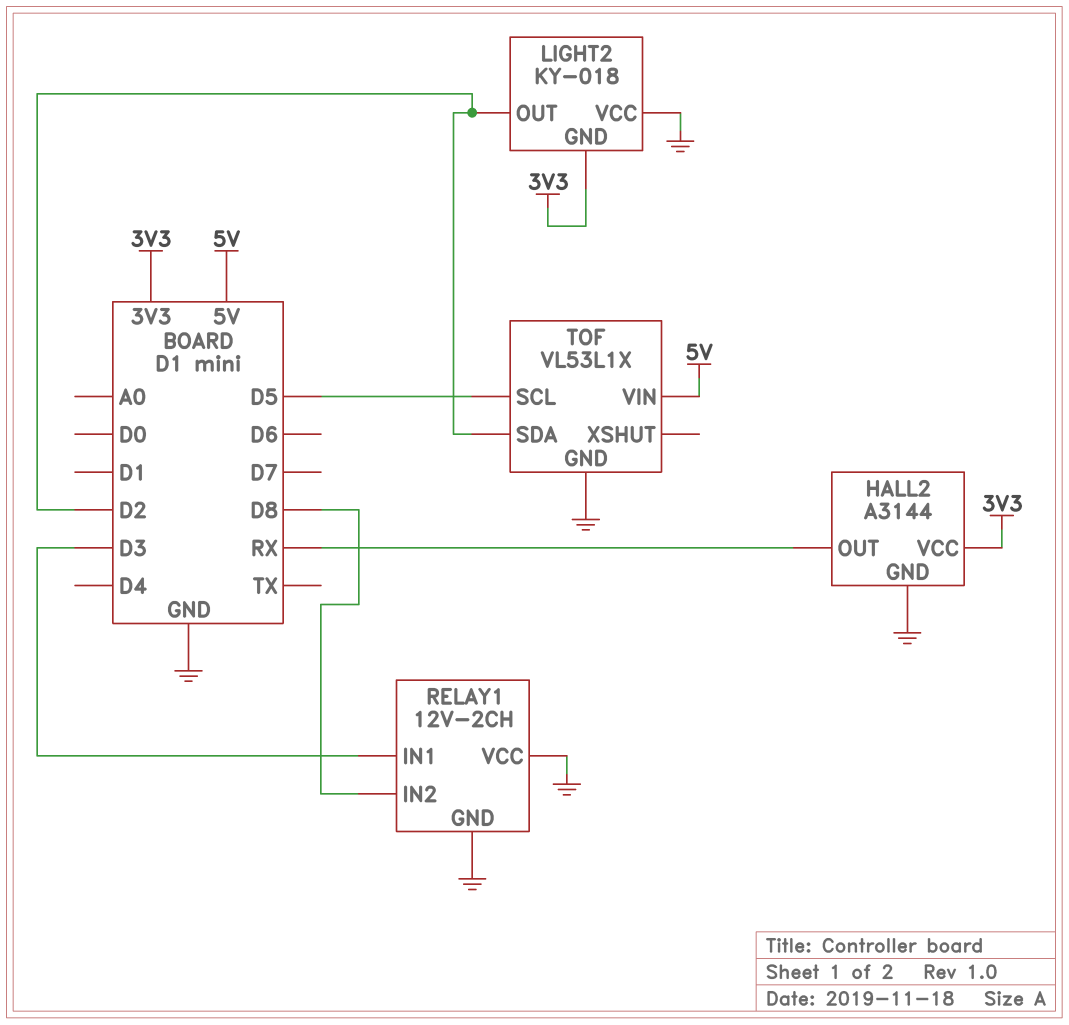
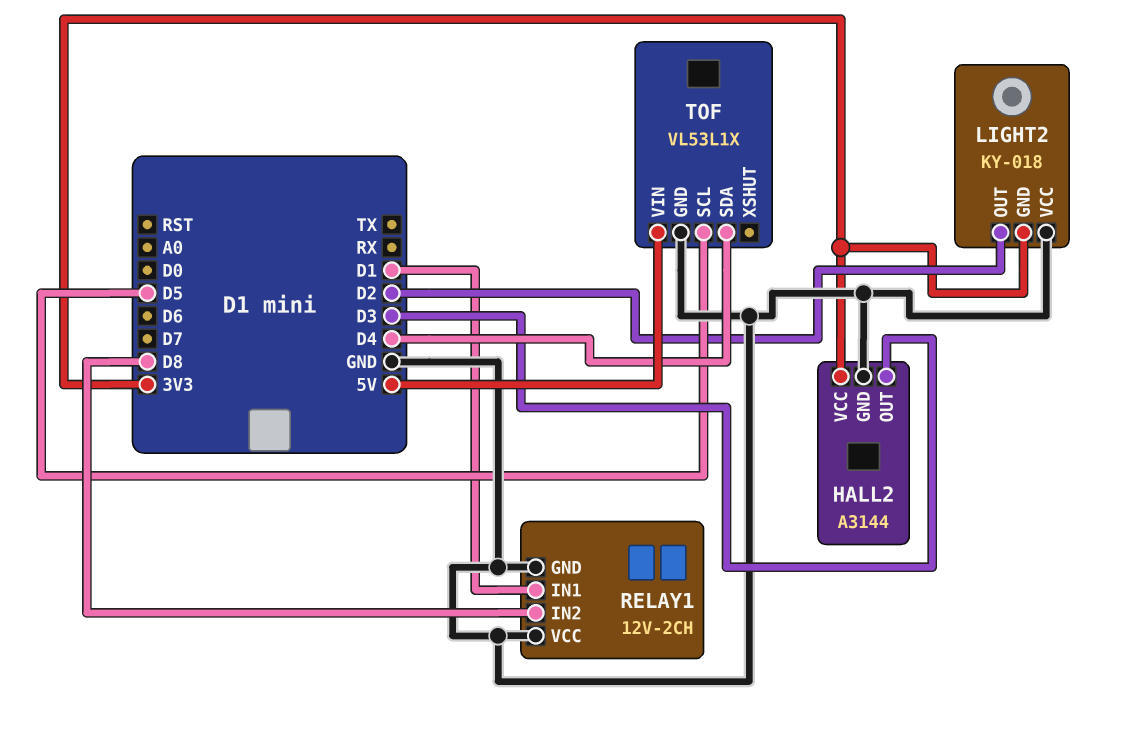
HALL2 pin OUT: RX -> D3
RELAY1 pin IN1: D3 -> D1
TOF pin SDA: D2 -> D4

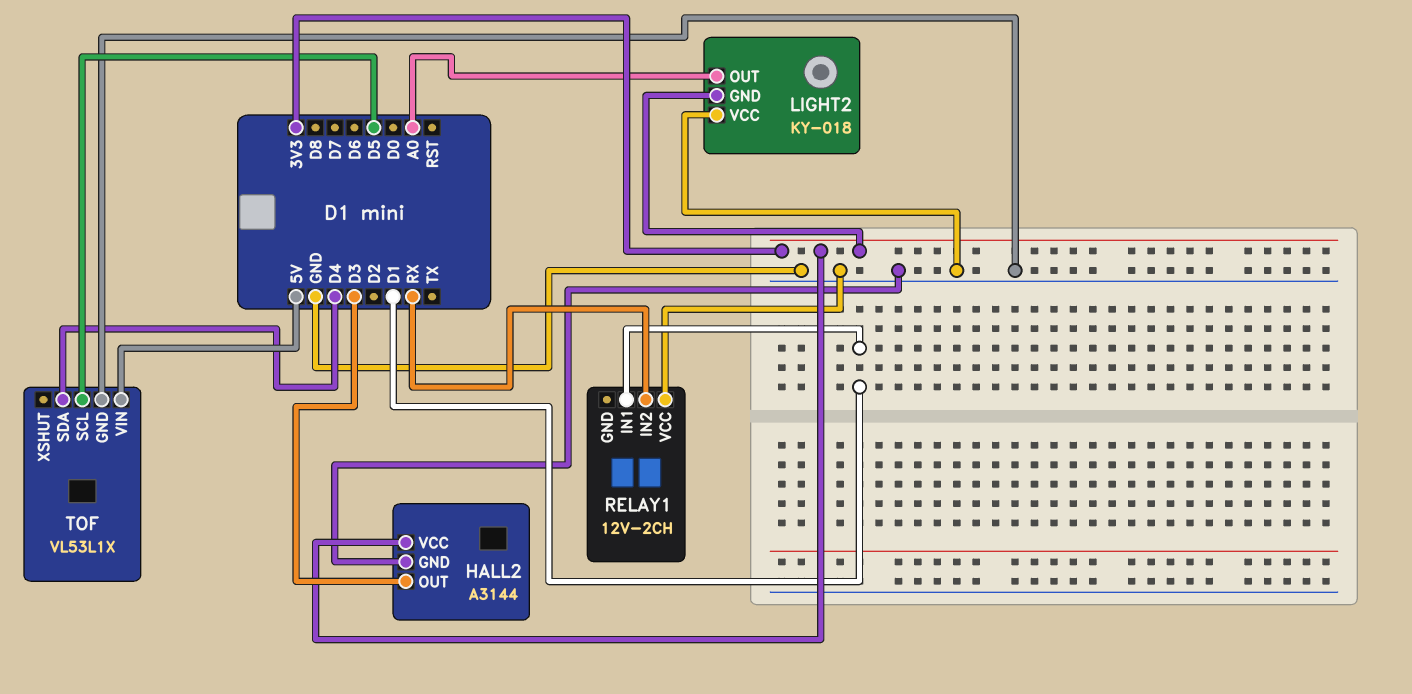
LIGHT2 pin OUT: D2 -> A0
RELAY1 pin GND: GND -> none
RELAY1 pin IN2: D8 -> RX

